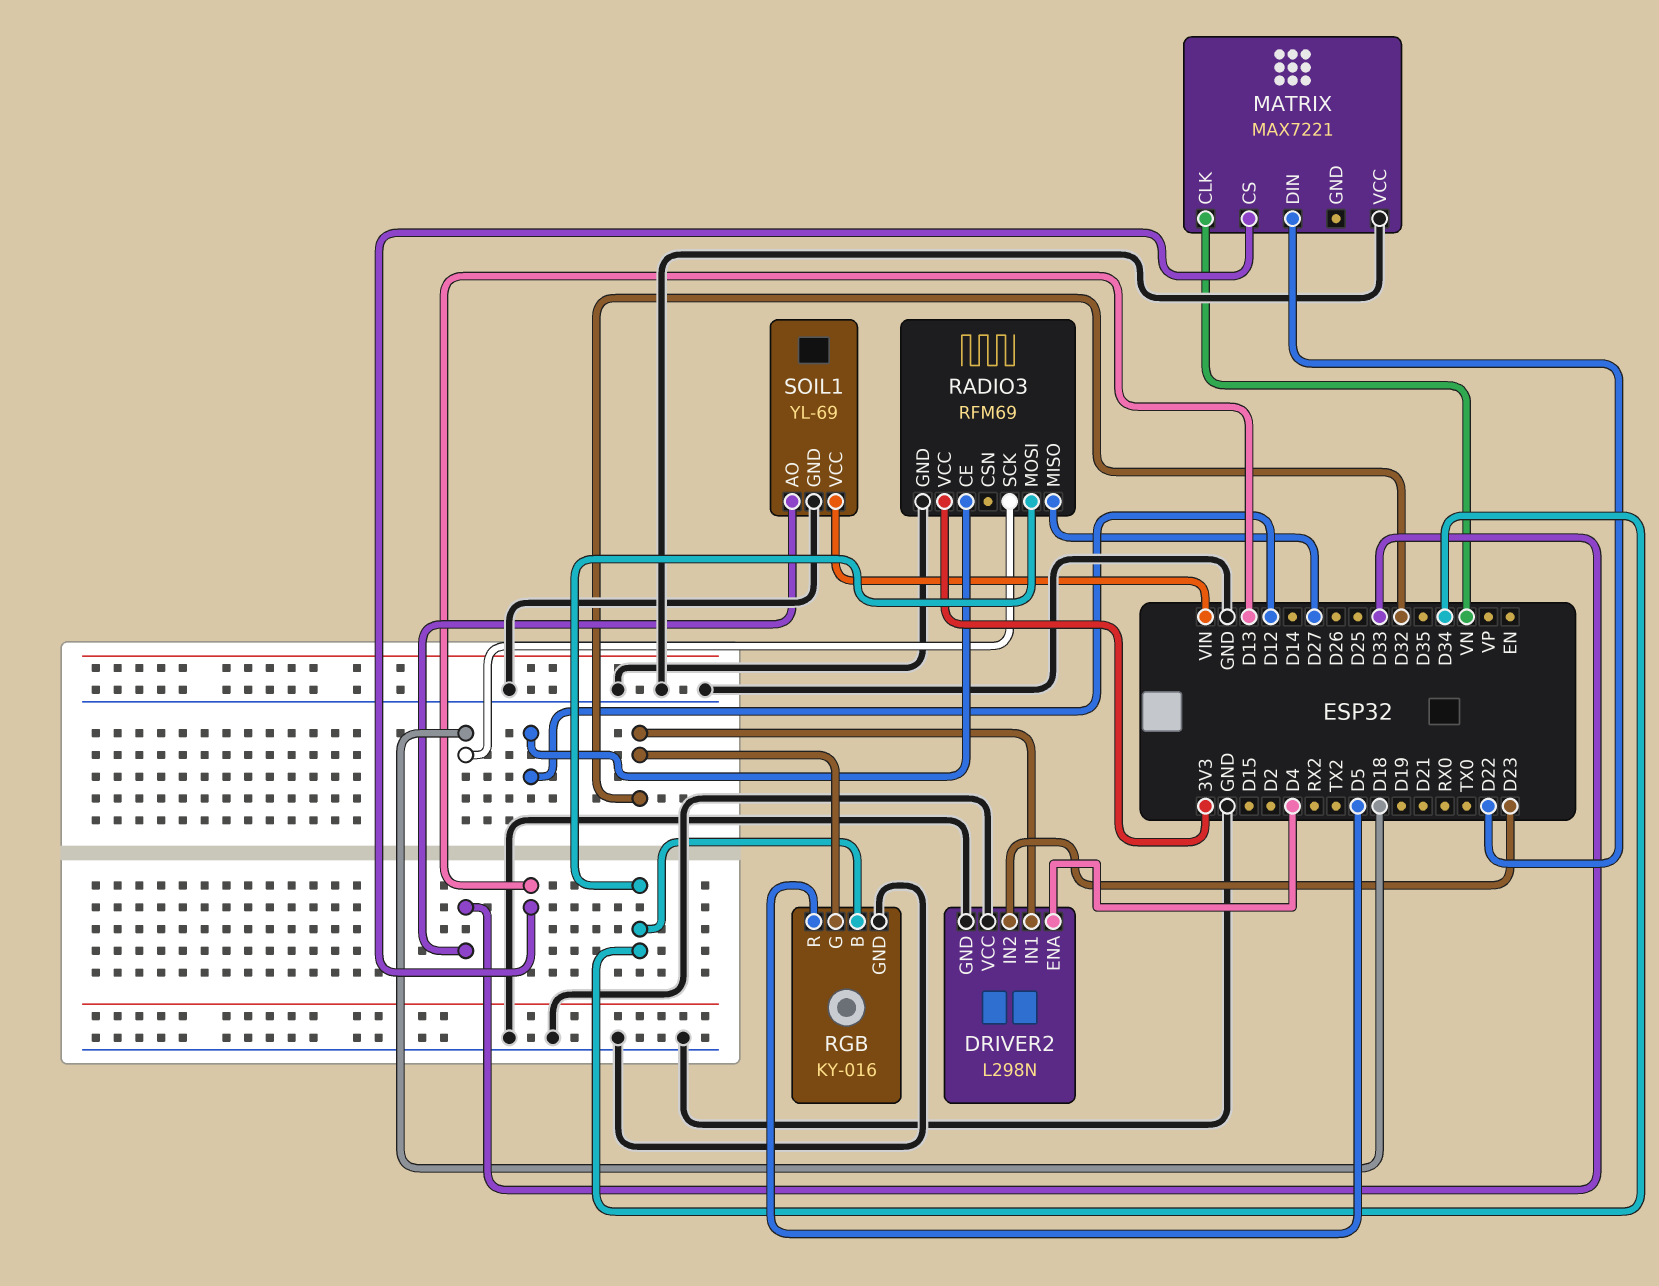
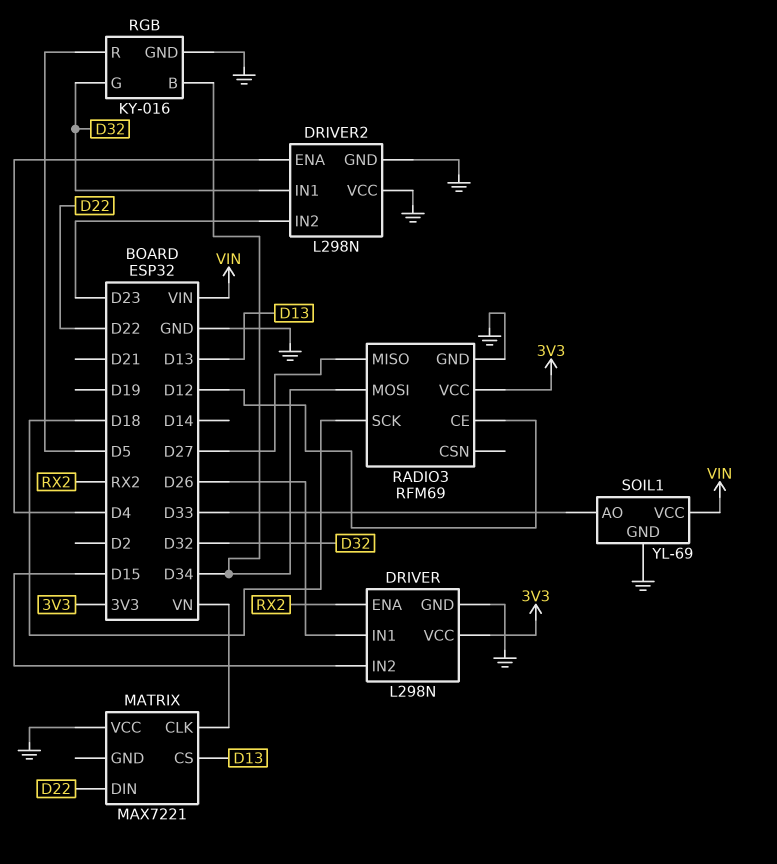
DRIVER: none -> L298N
DRIVER pin ENA: none -> RX2
DRIVER pin GND: none -> GND
DRIVER pin IN1: none -> D26
DRIVER pin IN2: none -> D15
DRIVER pin VCC: none -> 3V3

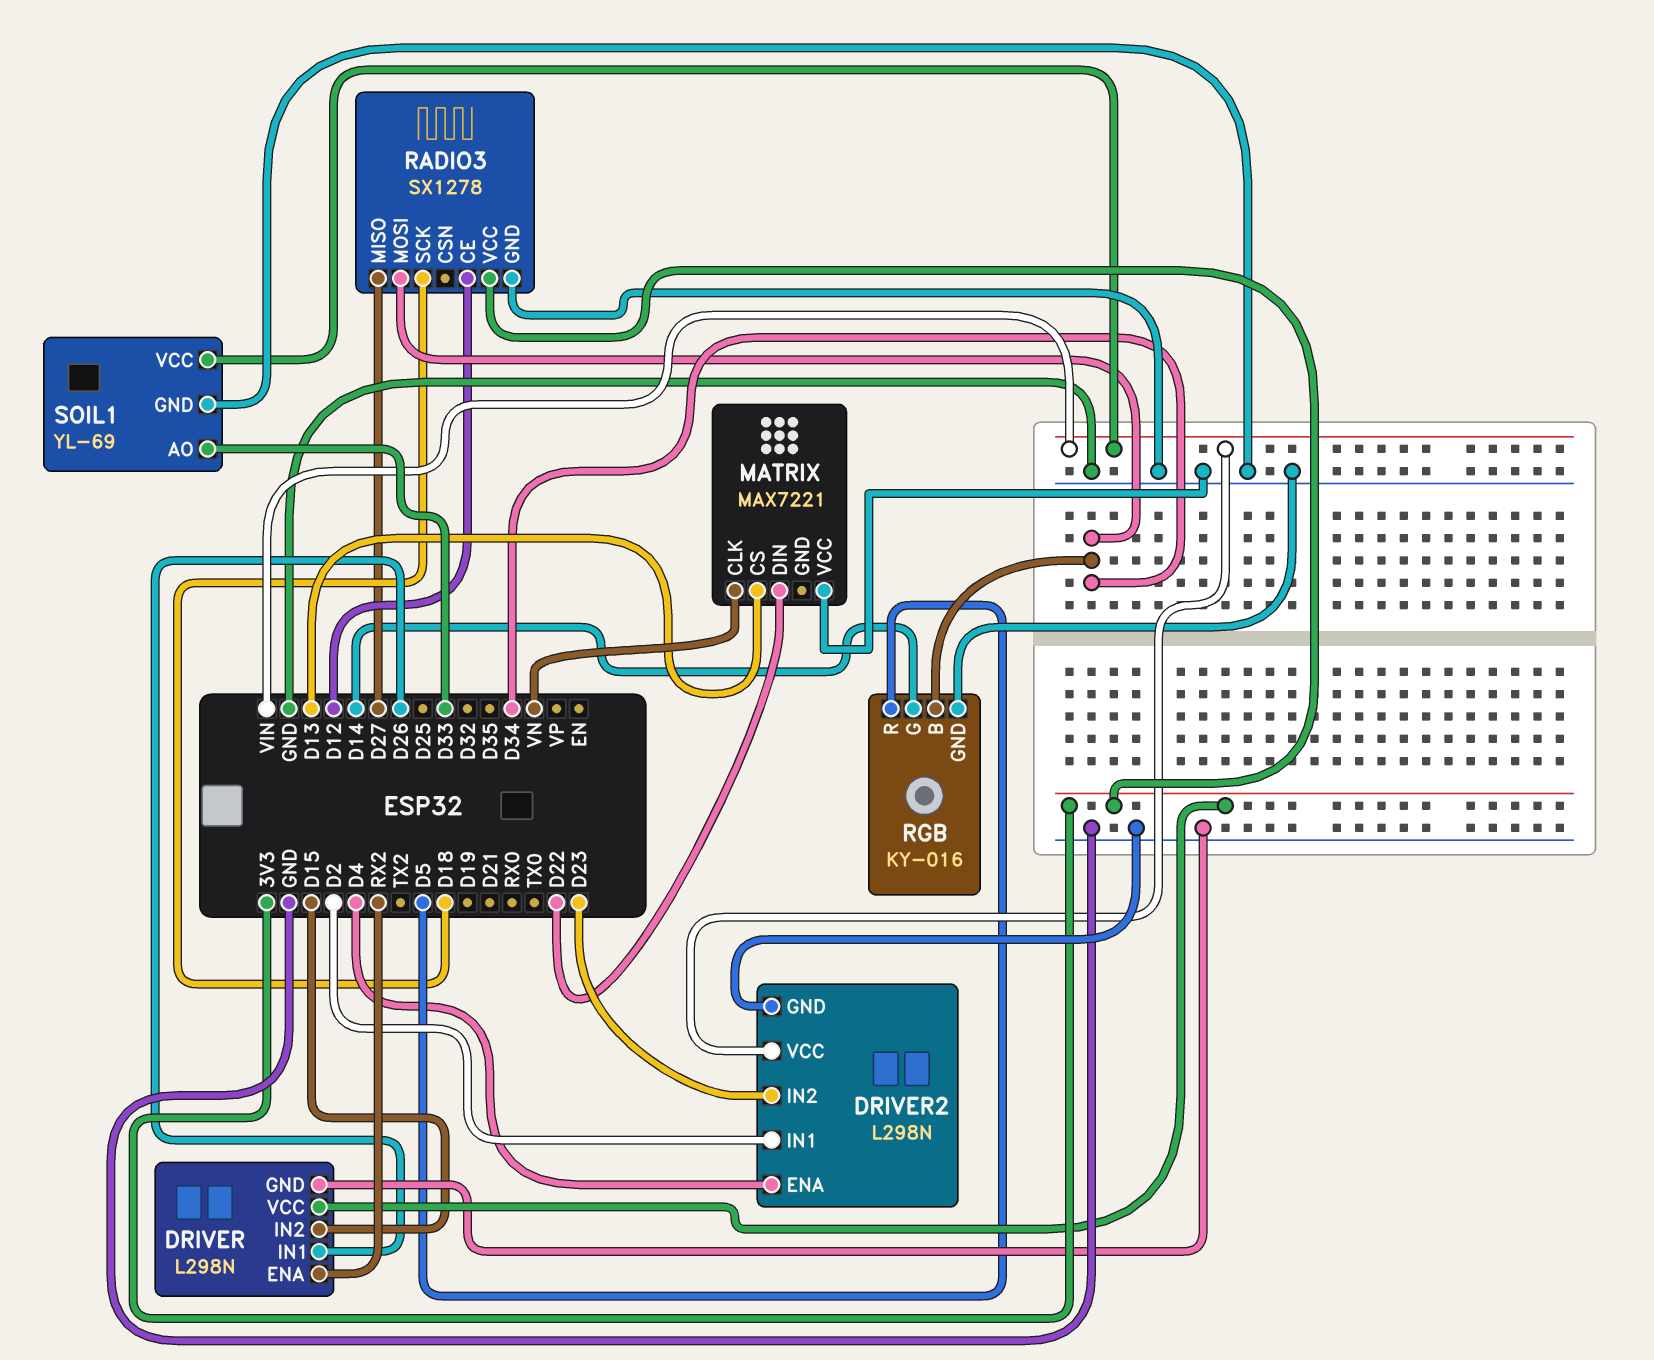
DRIVER2 pin IN1: D32 -> D2
DRIVER2 pin VCC: GND -> VIN
RADIO3: RFM69 -> SX1278
RGB pin G: D32 -> D14

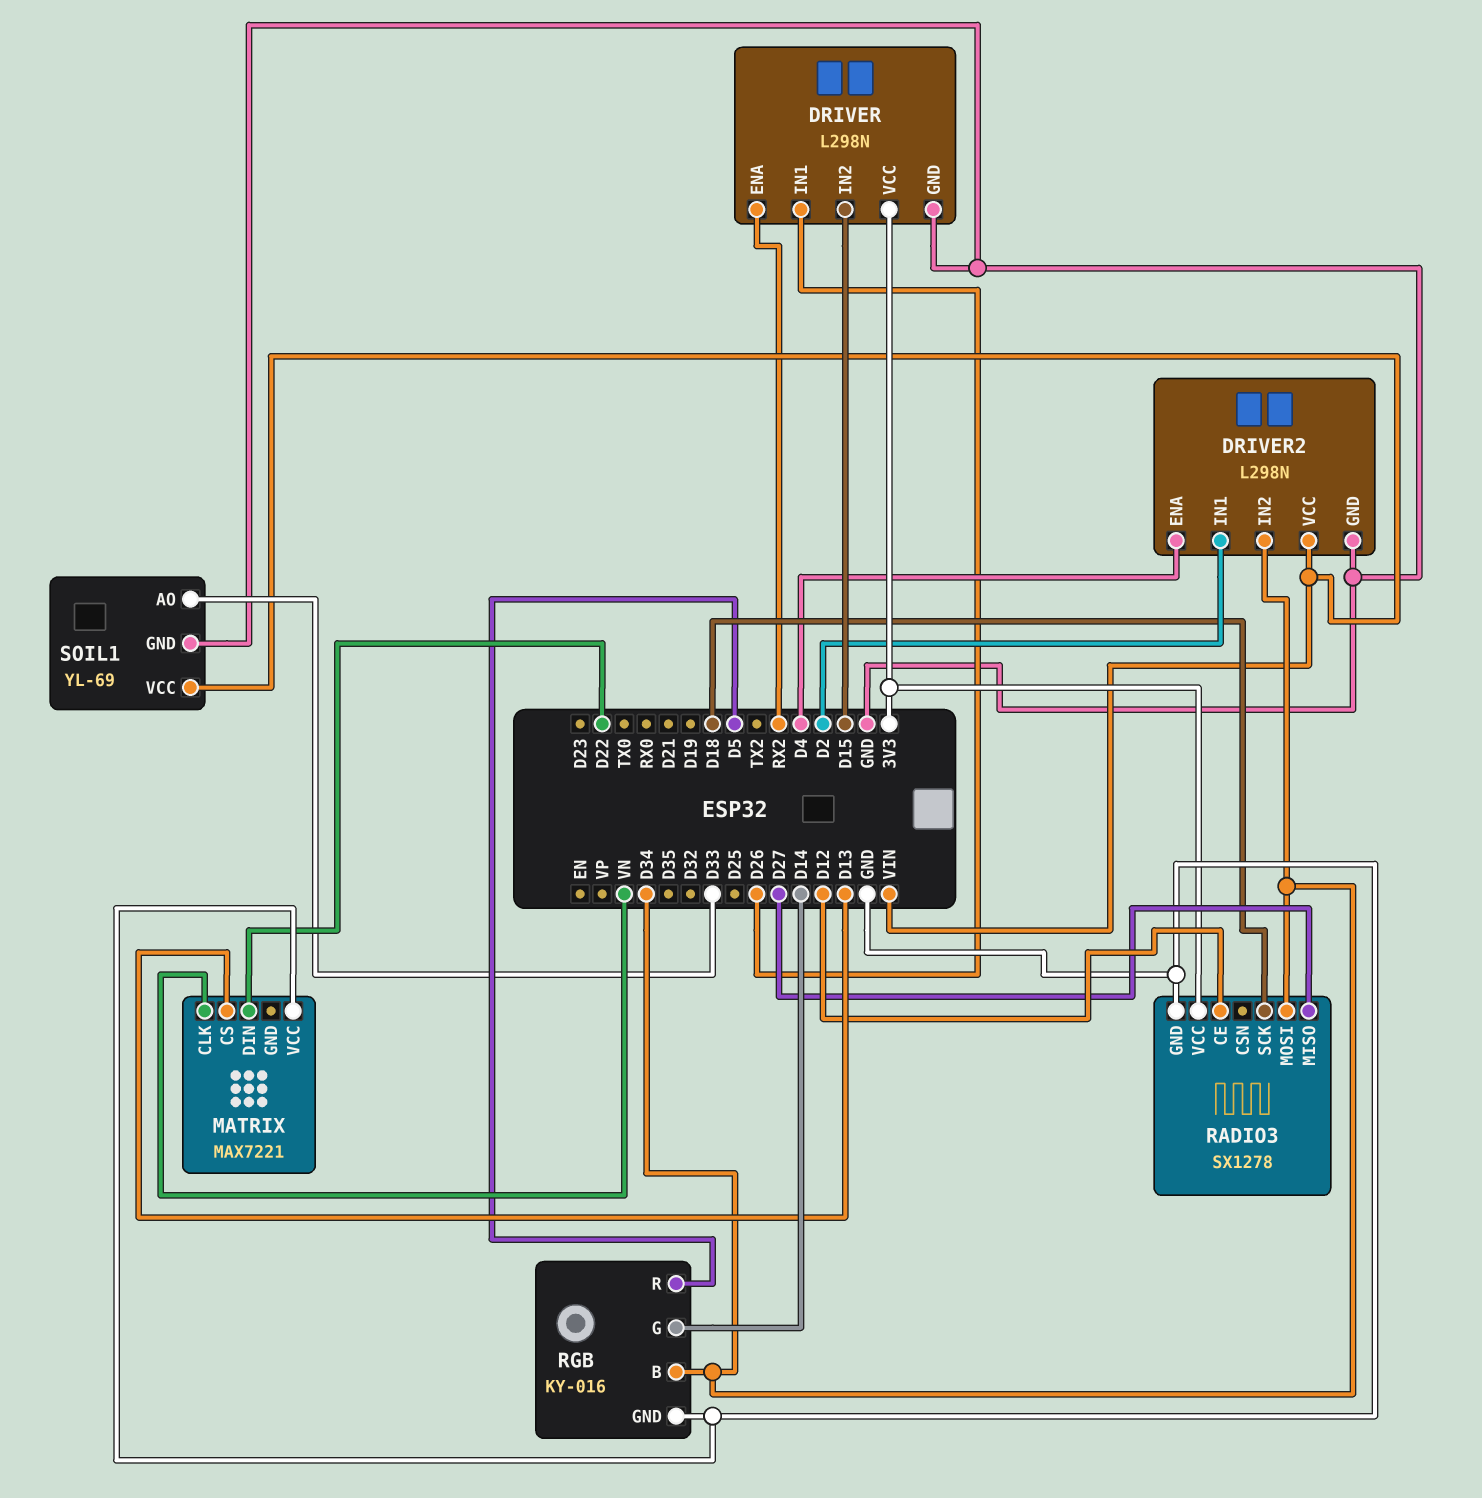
DRIVER2 pin IN2: D23 -> D34

